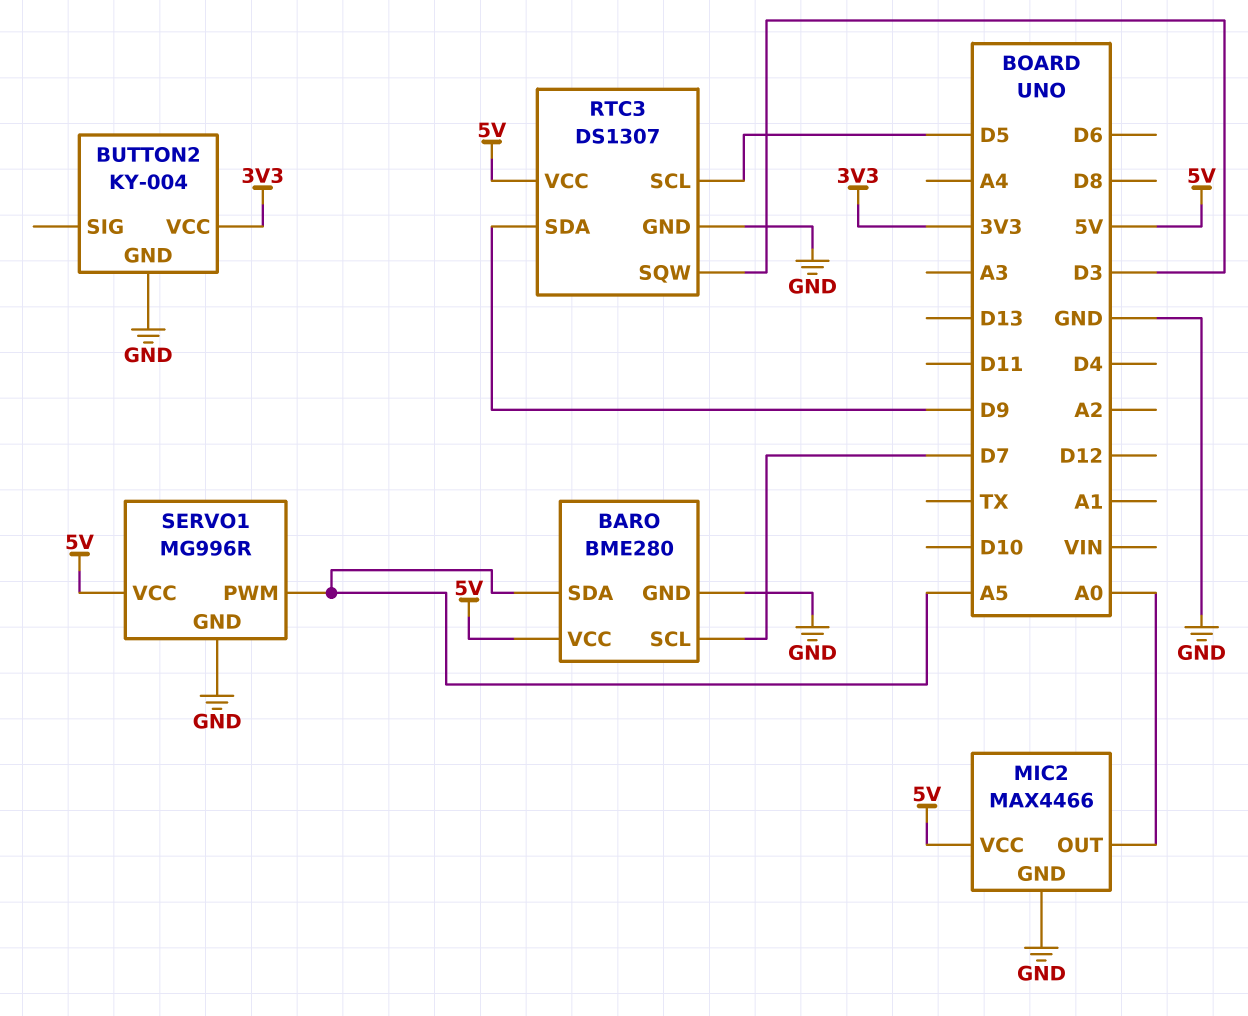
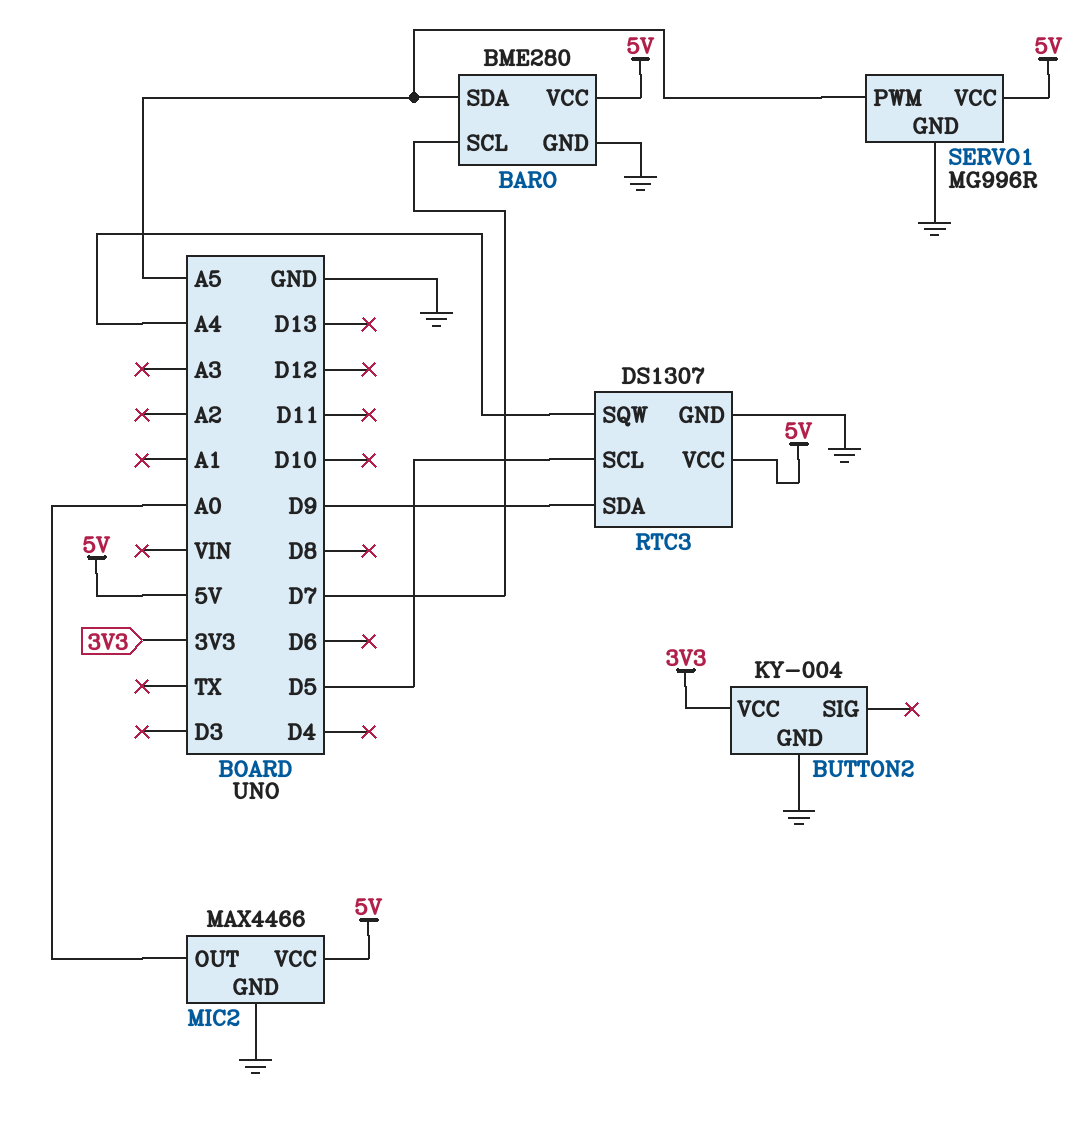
RTC3 pin SQW: D3 -> A4

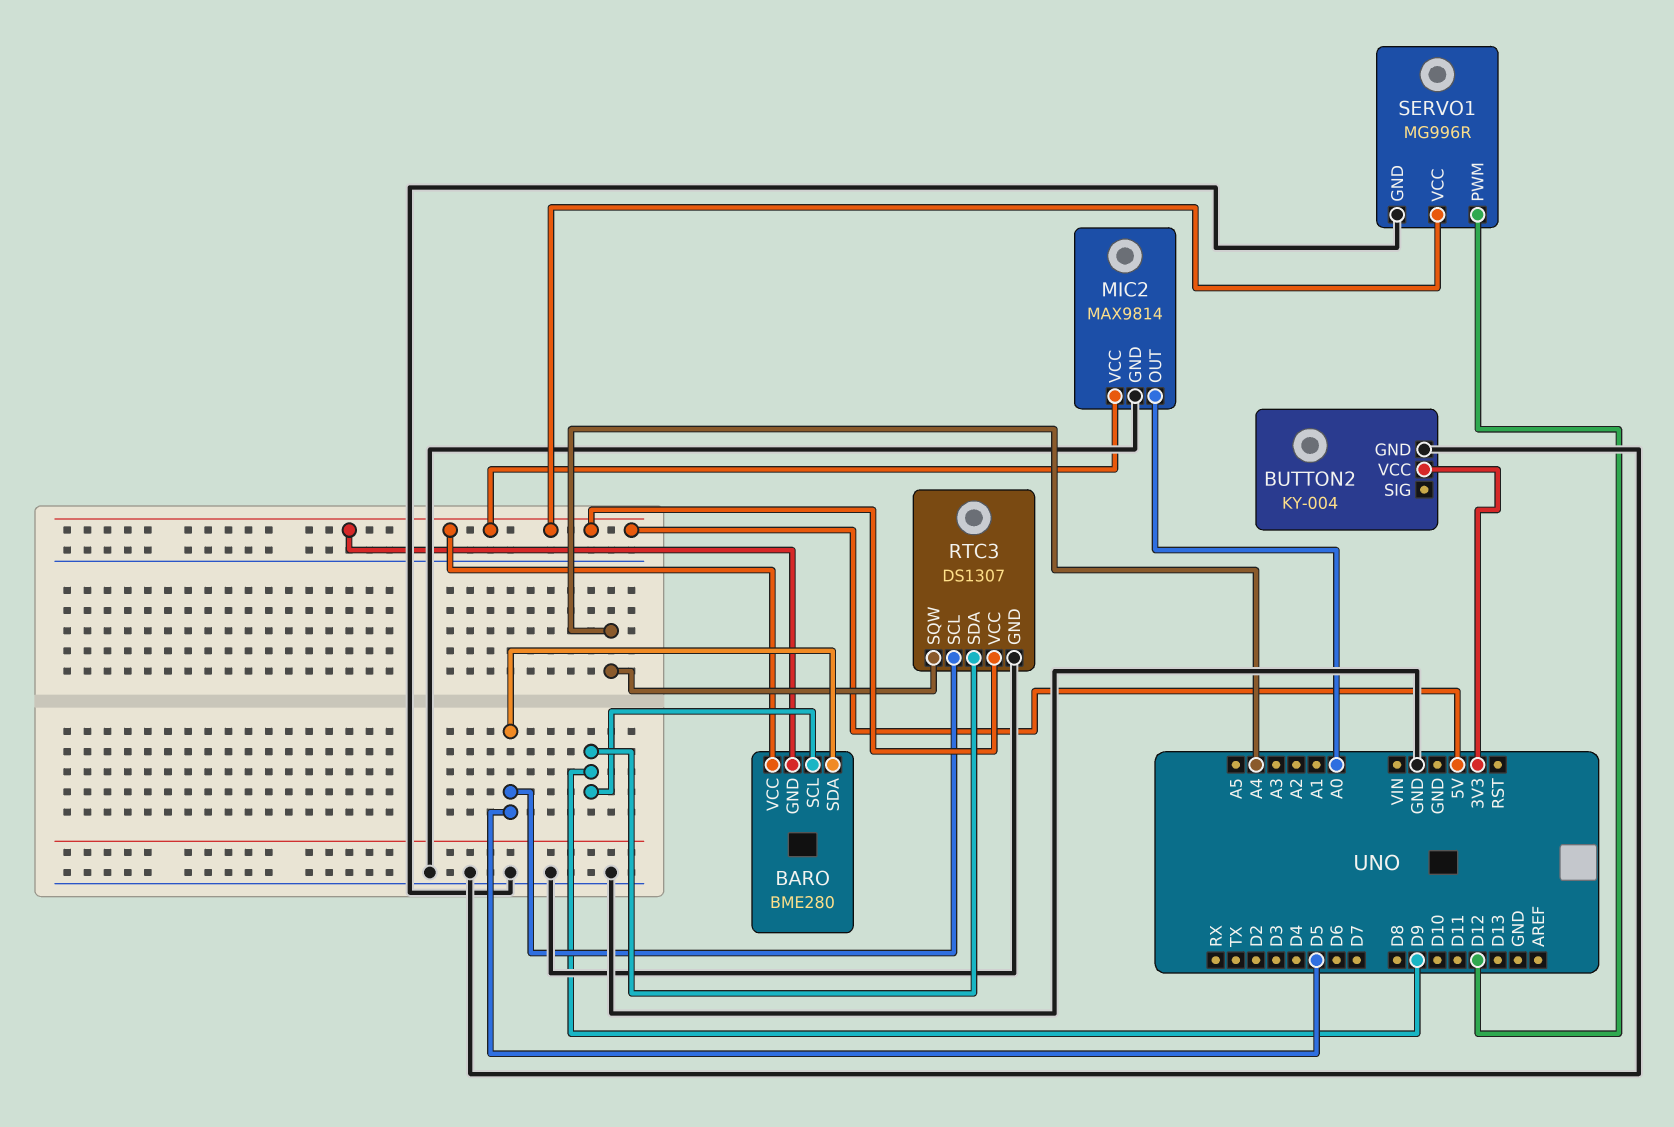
BARO pin GND: GND -> 5V
BARO pin SCL: D7 -> D9
BARO pin SDA: A5 -> D5
MIC2: MAX4466 -> MAX9814
SERVO1 pin PWM: A5 -> D12

